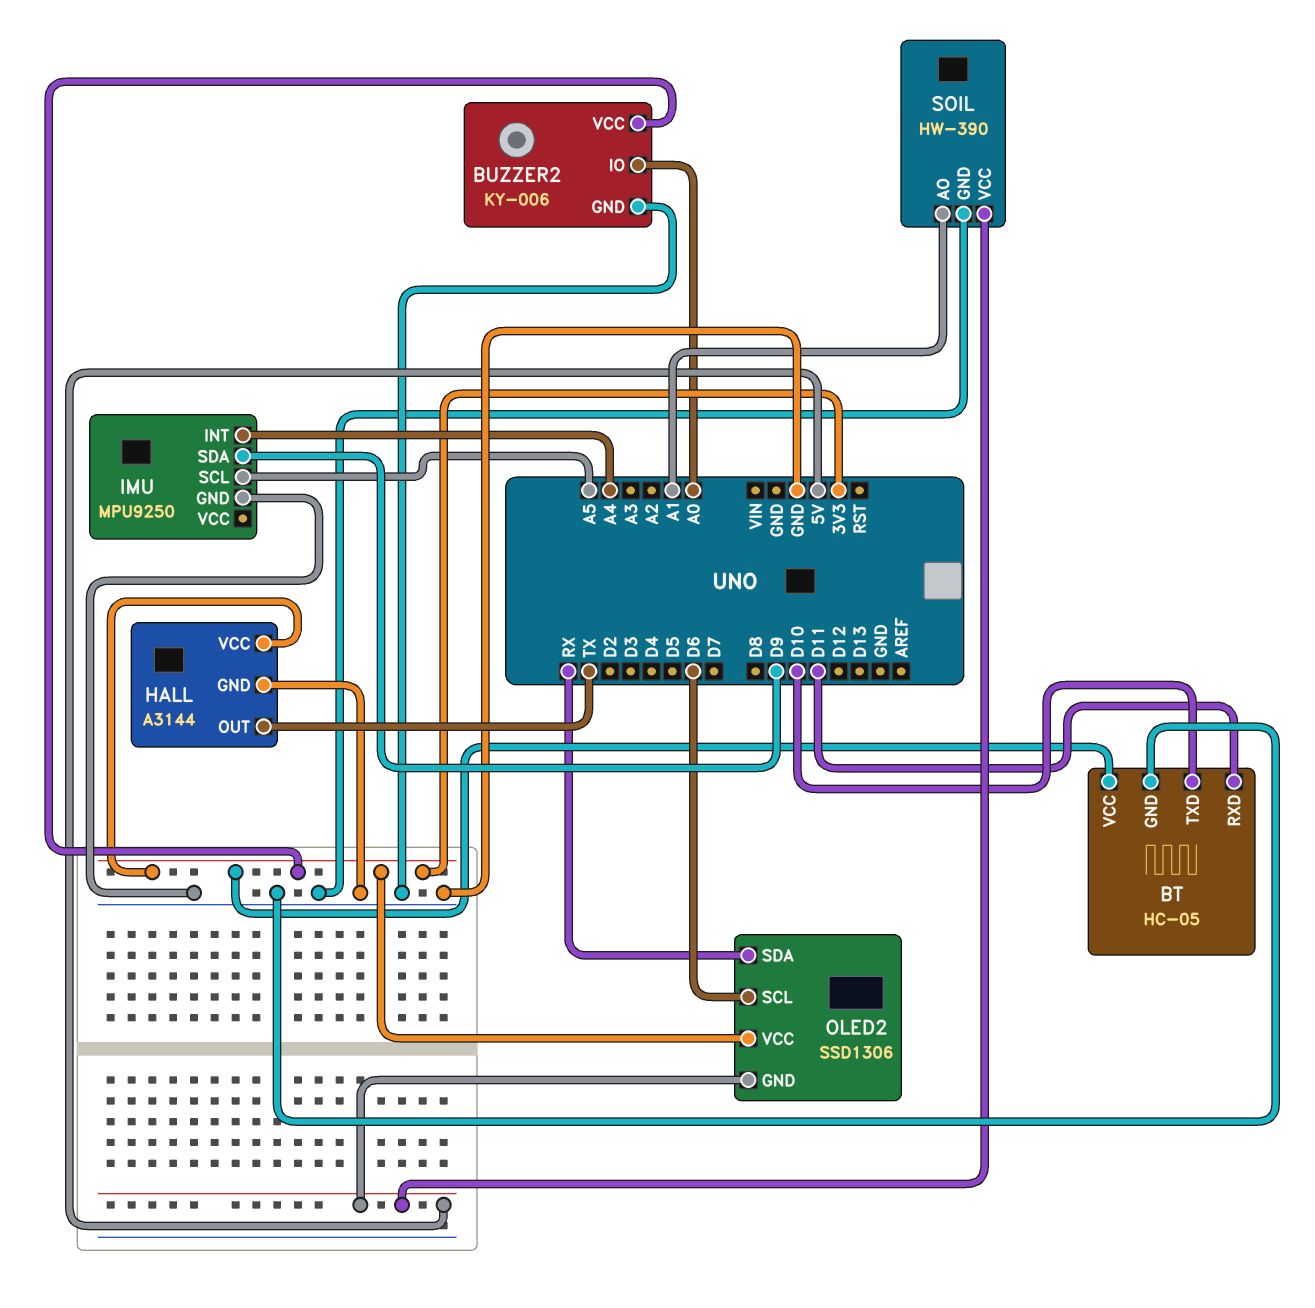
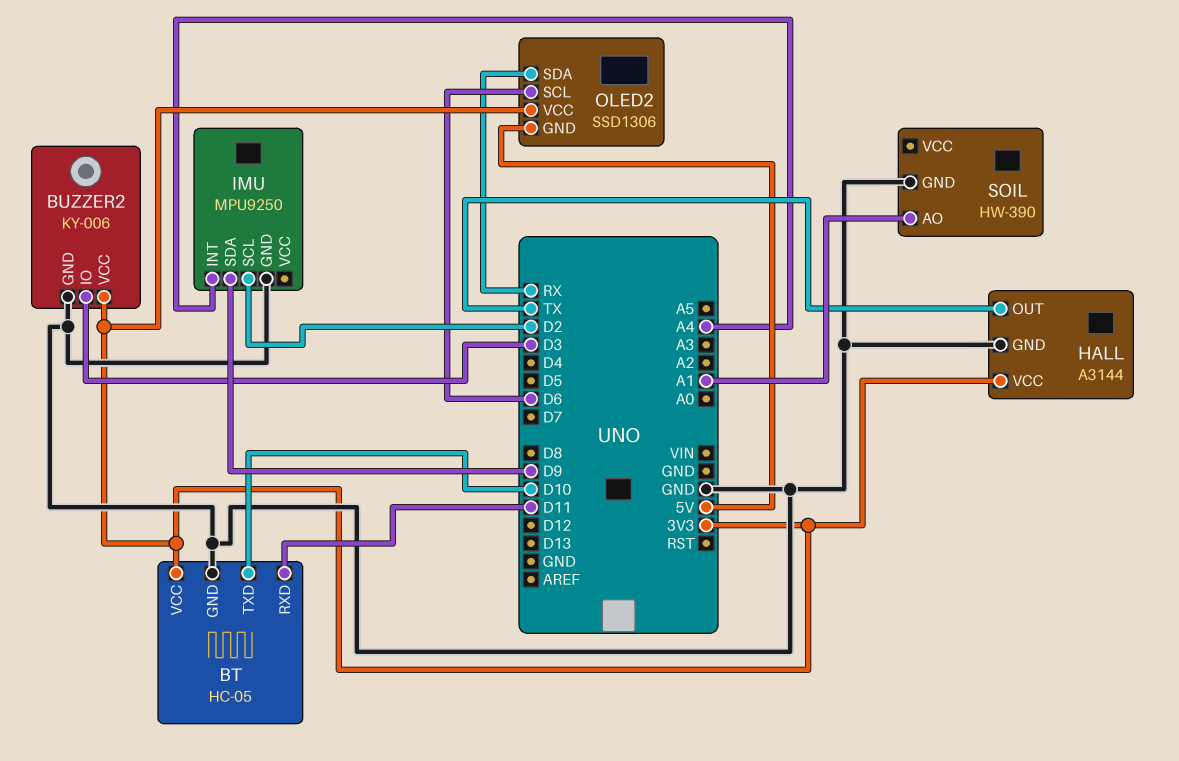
BUZZER2 pin IO: A0 -> D3
IMU pin SCL: A5 -> D2
SOIL pin VCC: 5V -> none

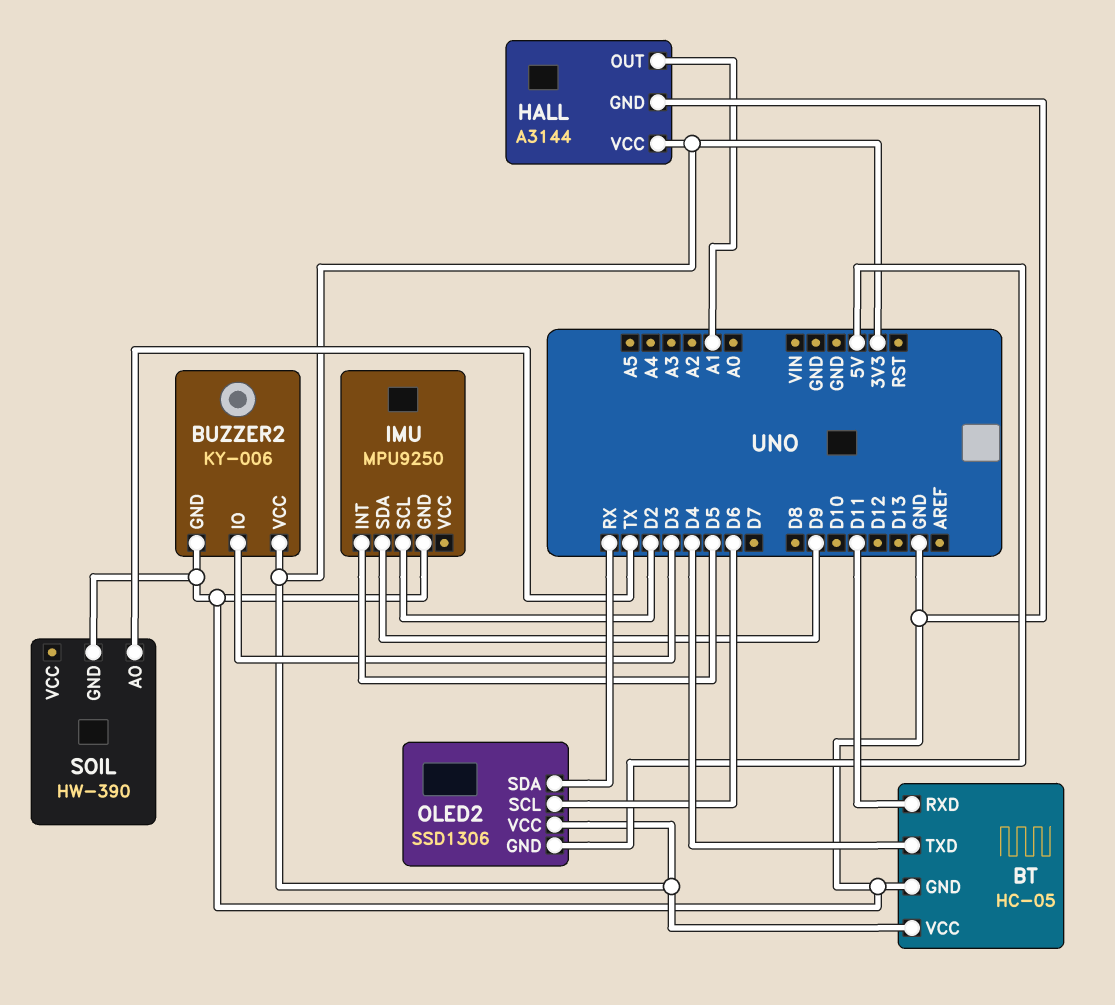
BT pin TXD: D10 -> D4
HALL pin OUT: TX -> A1
IMU pin INT: A4 -> D5
SOIL pin AO: A1 -> TX

